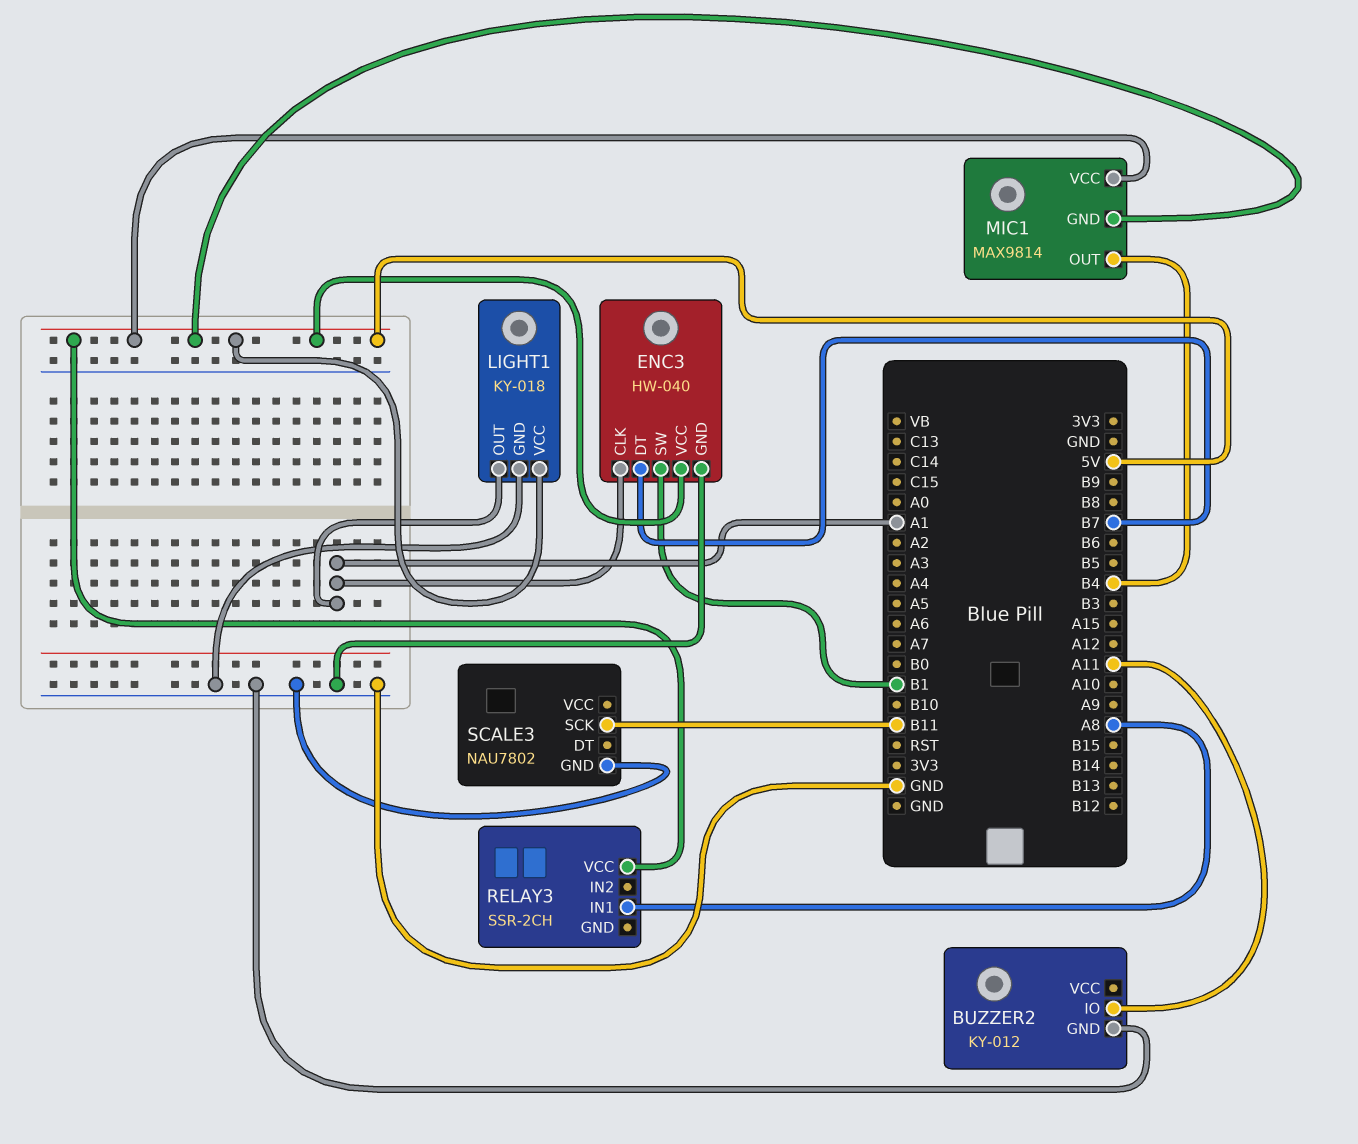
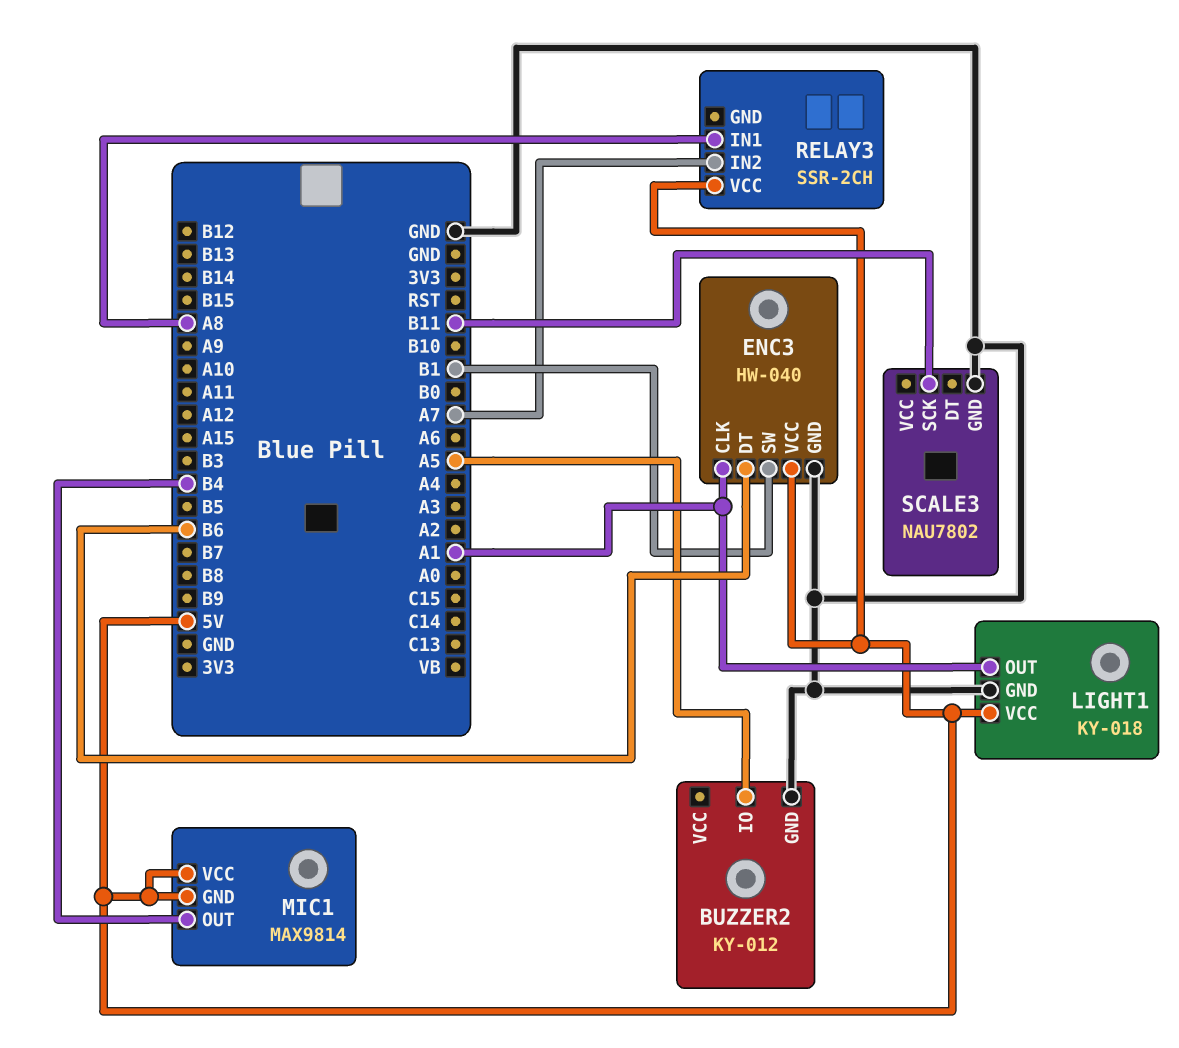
BUZZER2 pin IO: A11 -> A5
ENC3 pin DT: B7 -> B6
RELAY3 pin IN2: none -> A7

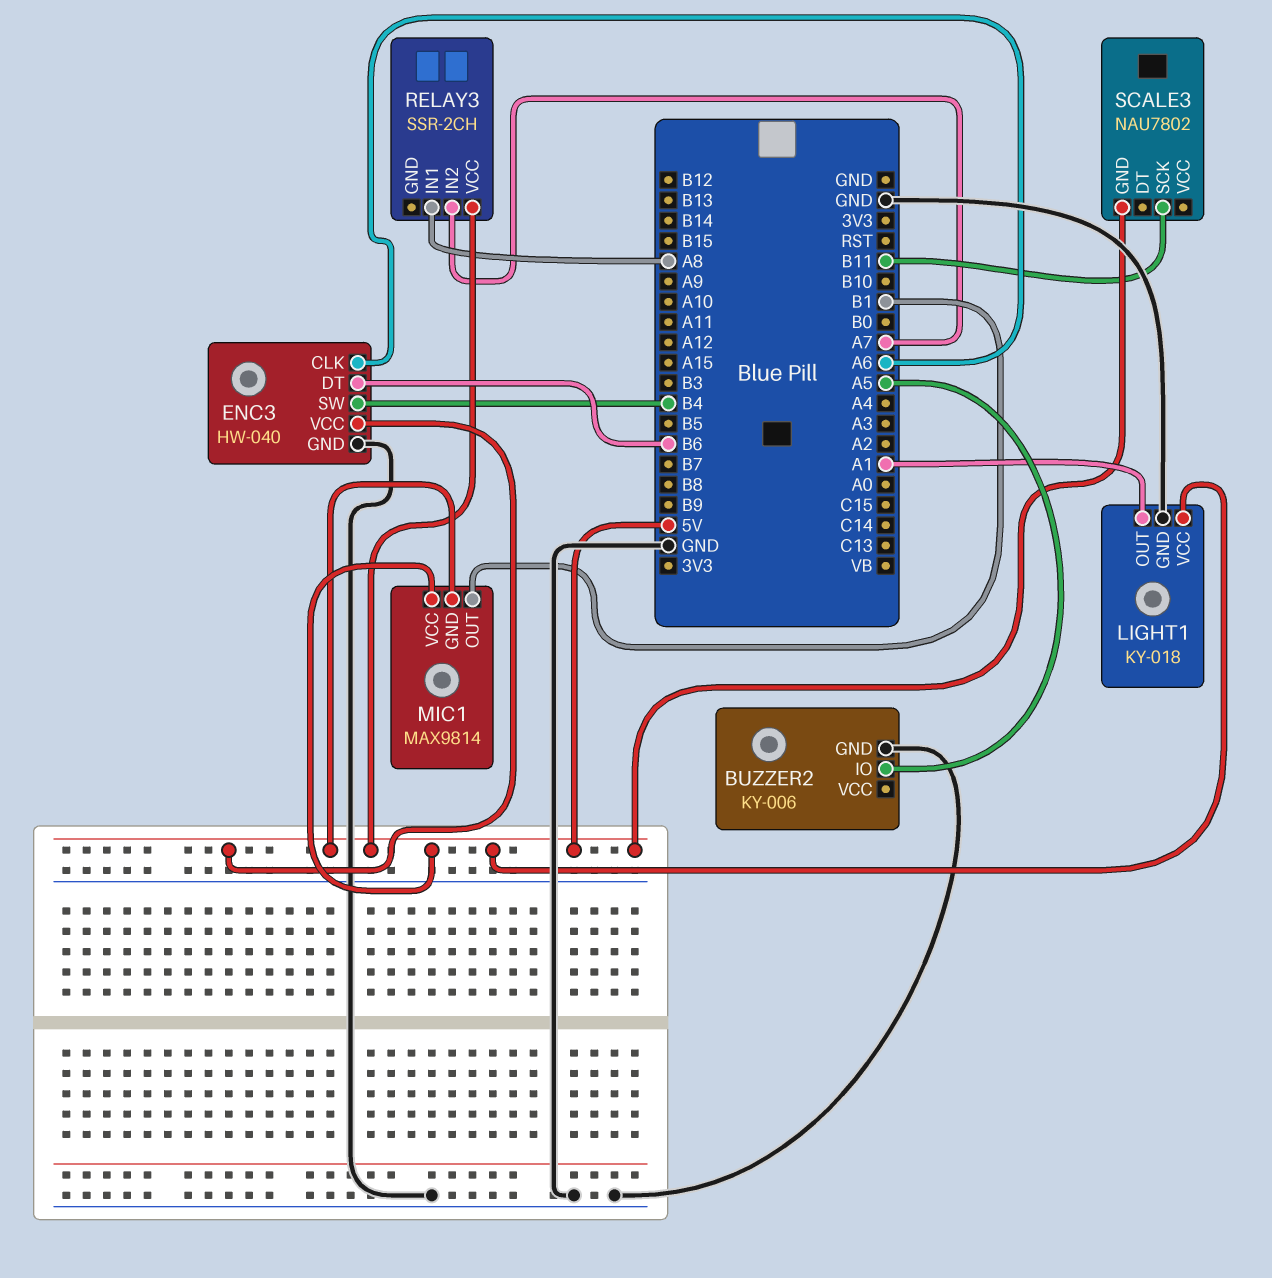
BUZZER2: KY-012 -> KY-006
ENC3 pin CLK: A1 -> A6
ENC3 pin SW: B1 -> B4
MIC1 pin OUT: B4 -> B1
SCALE3 pin GND: GND -> 5V

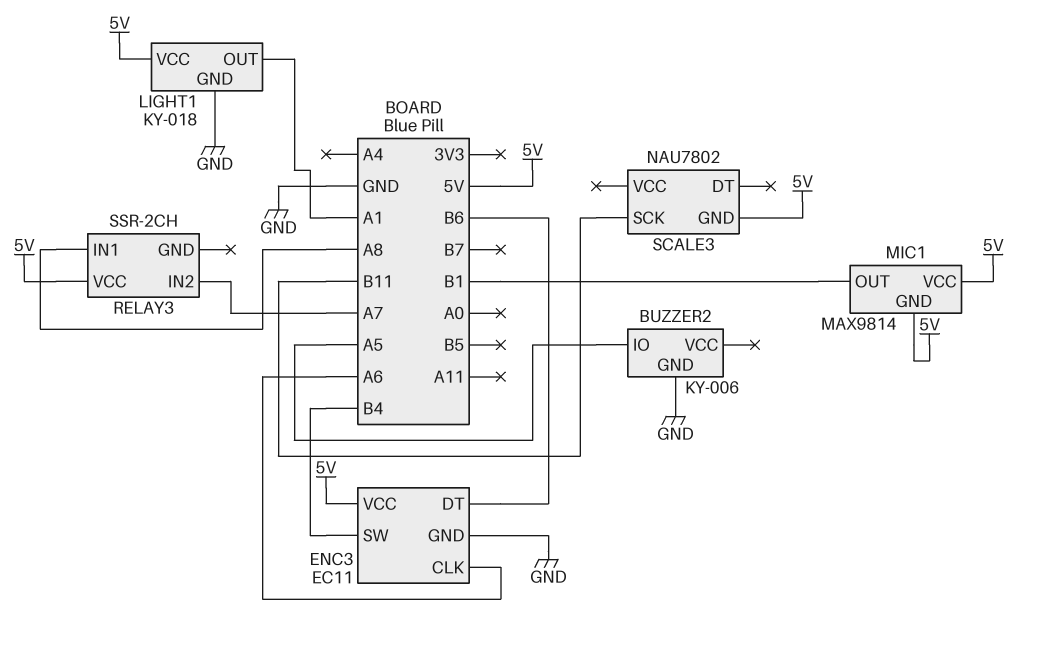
ENC3: HW-040 -> EC11

